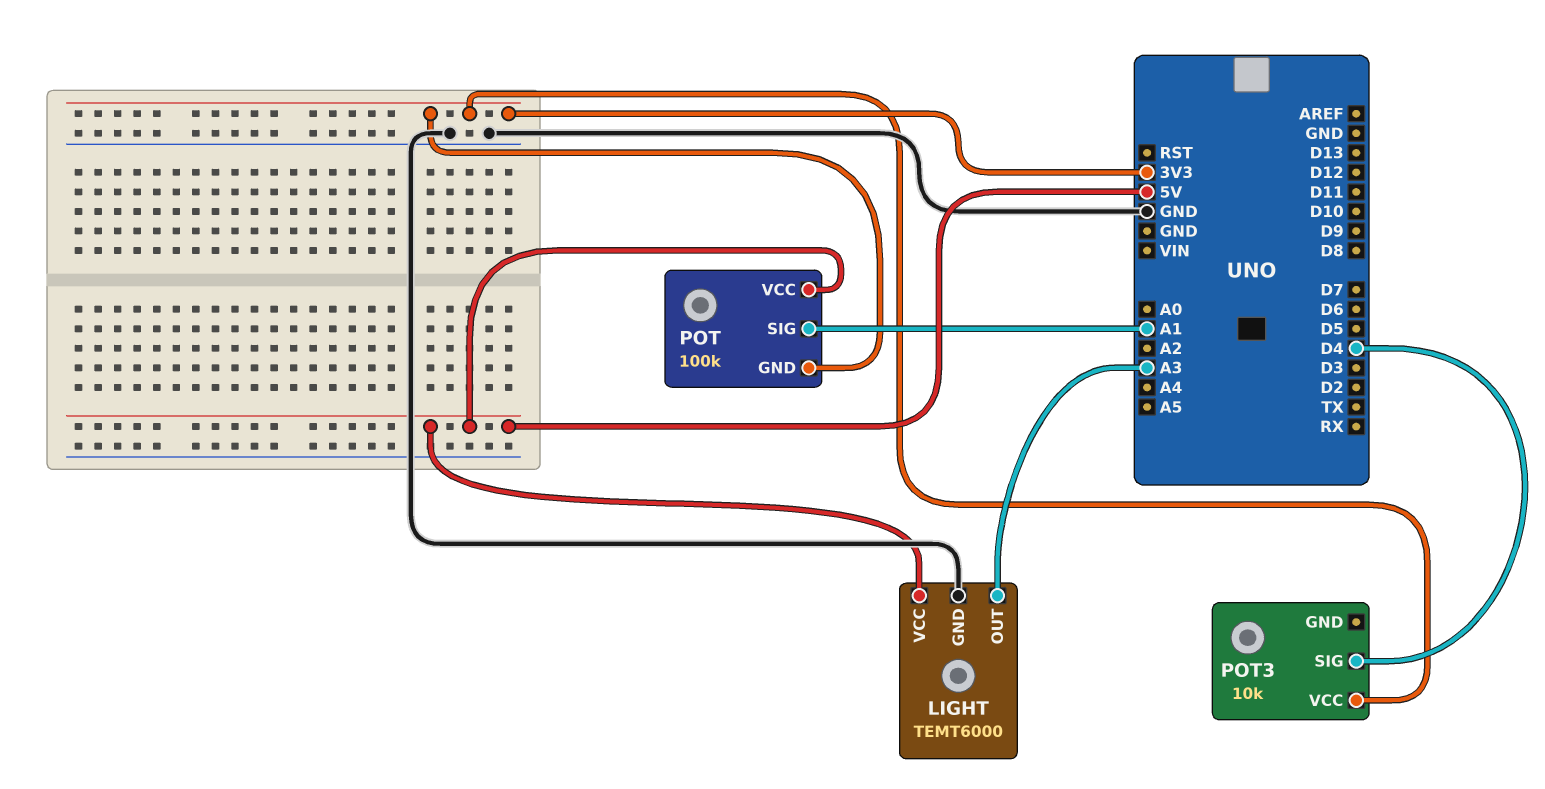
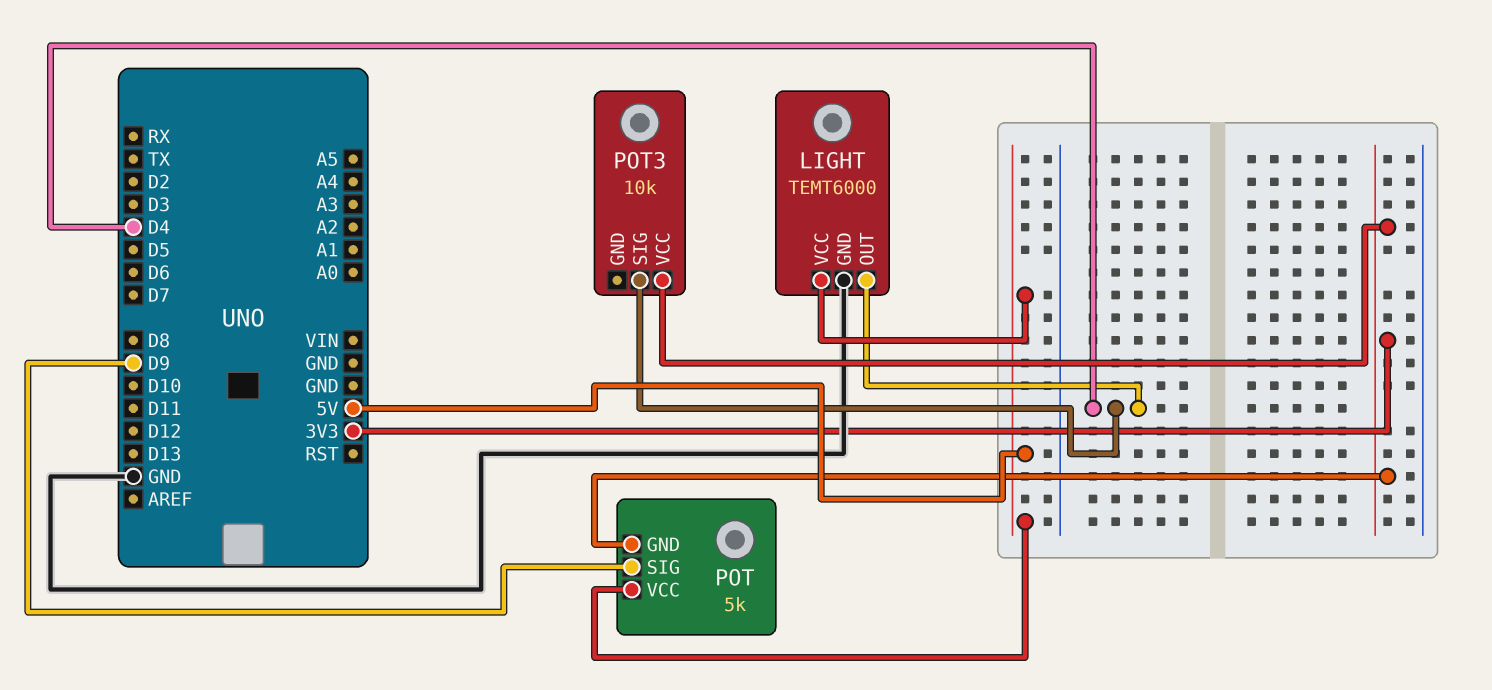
LIGHT pin OUT: A3 -> D4
POT: 100k -> 5k
POT pin SIG: A1 -> D9

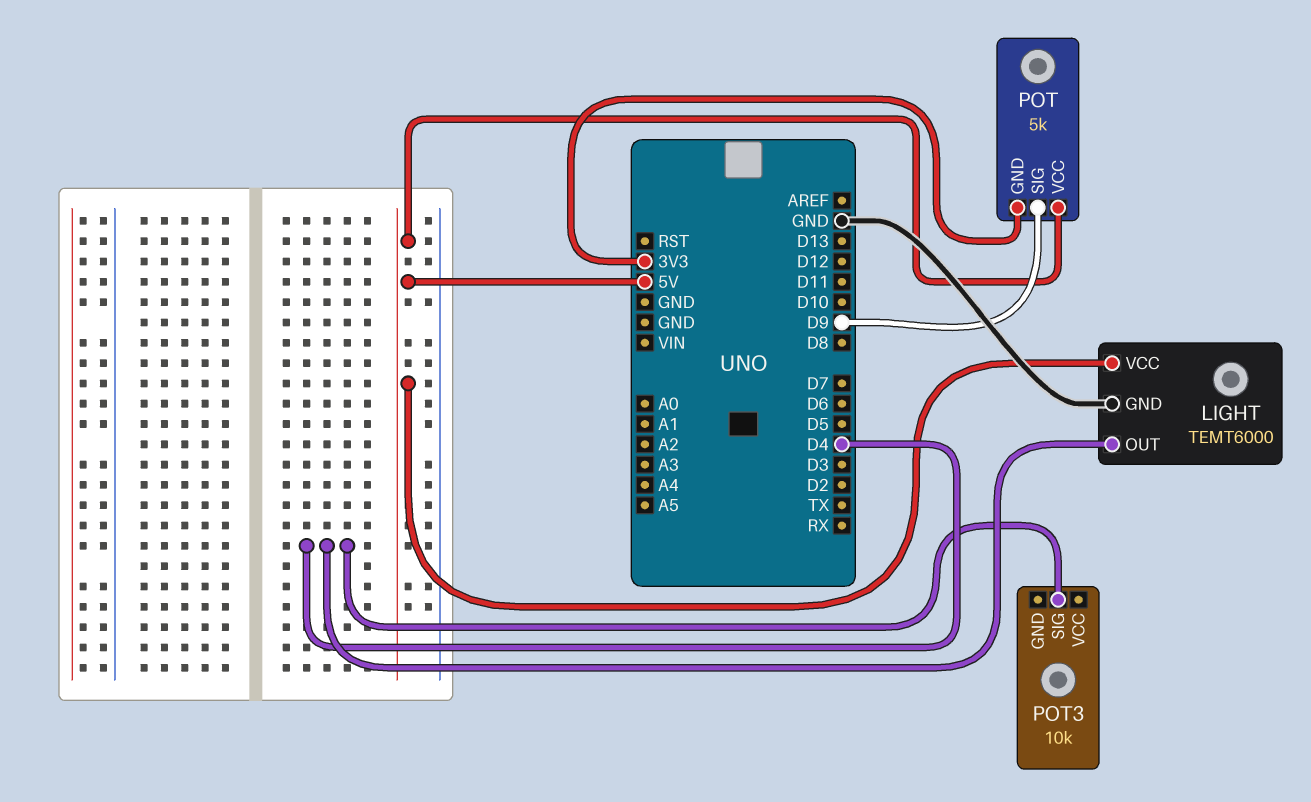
POT3 pin VCC: 3V3 -> none

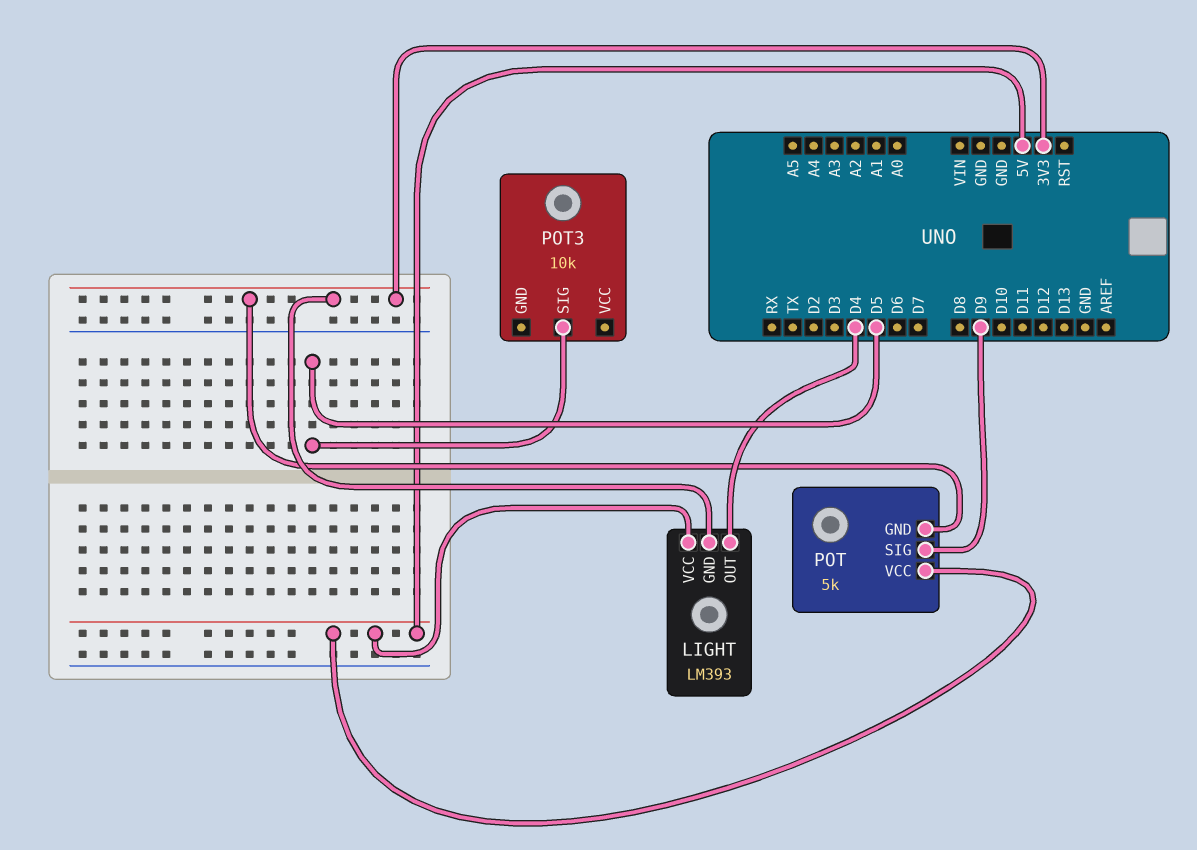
LIGHT: TEMT6000 -> LM393
LIGHT pin GND: GND -> 3V3
POT3 pin SIG: D4 -> D5

